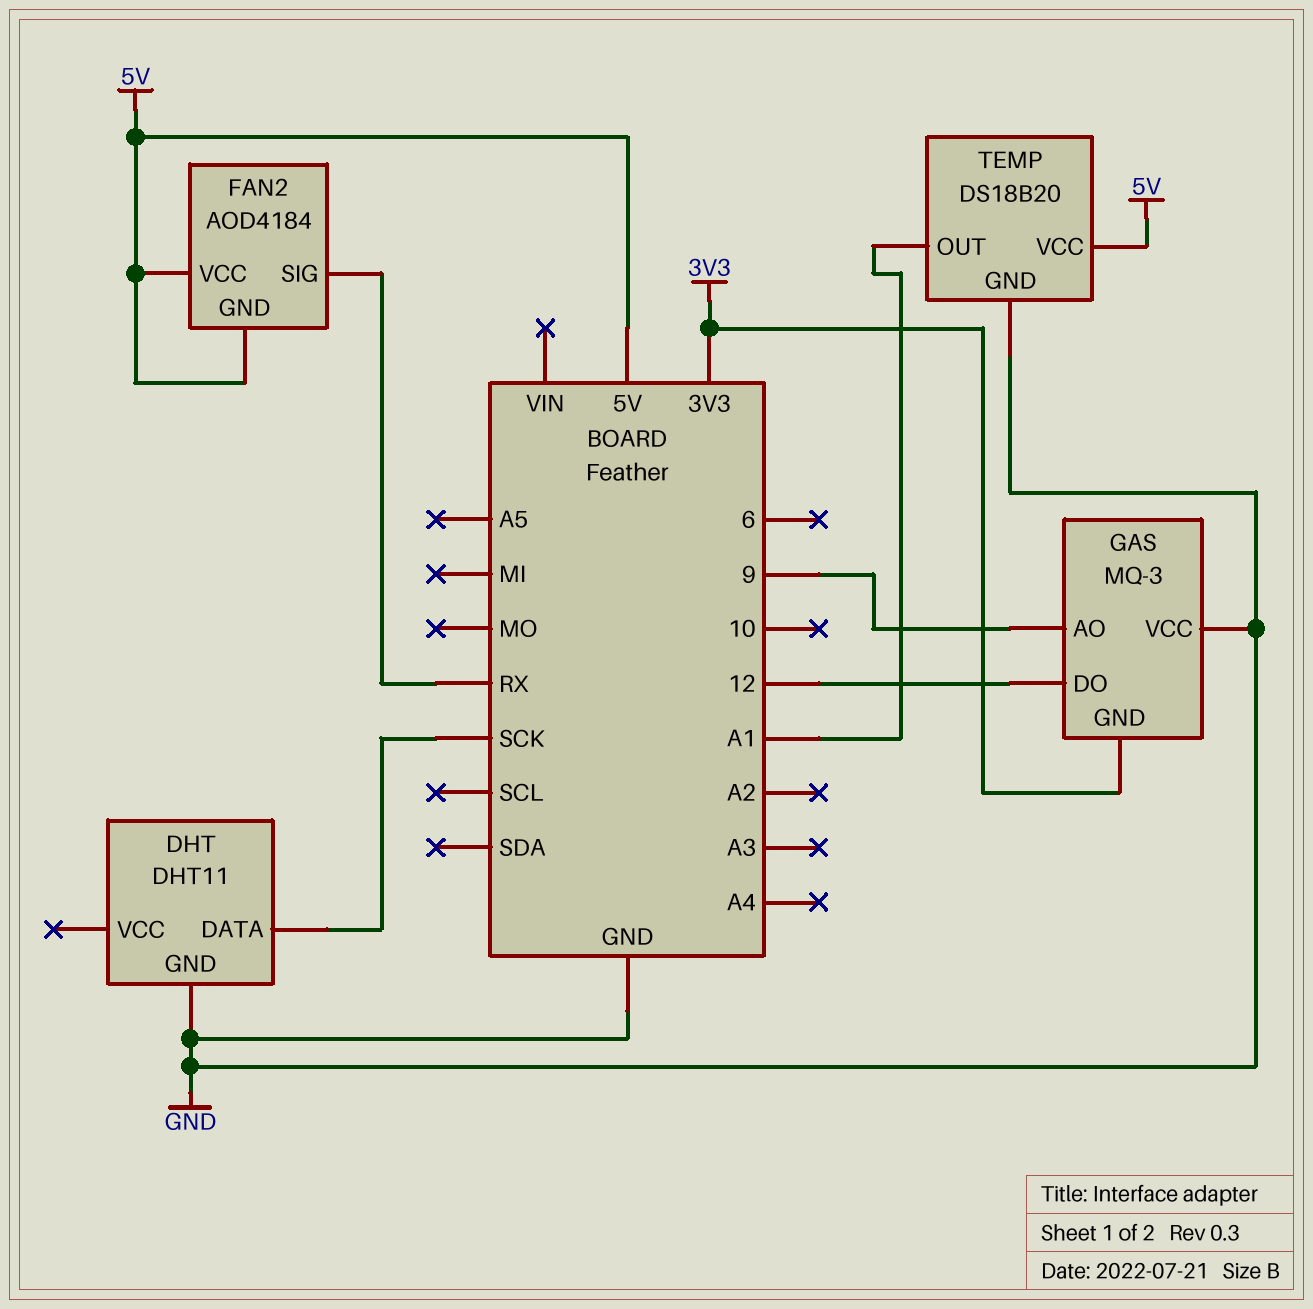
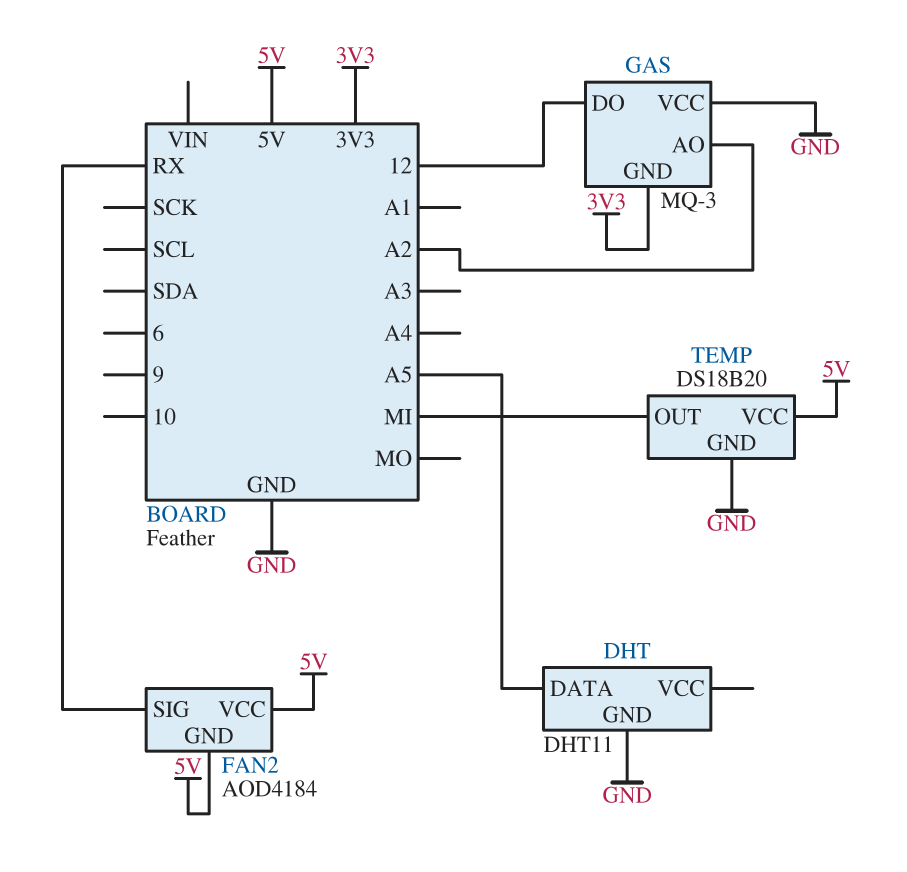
DHT pin DATA: SCK -> A5
GAS pin AO: 9 -> A2
TEMP pin OUT: A1 -> MI

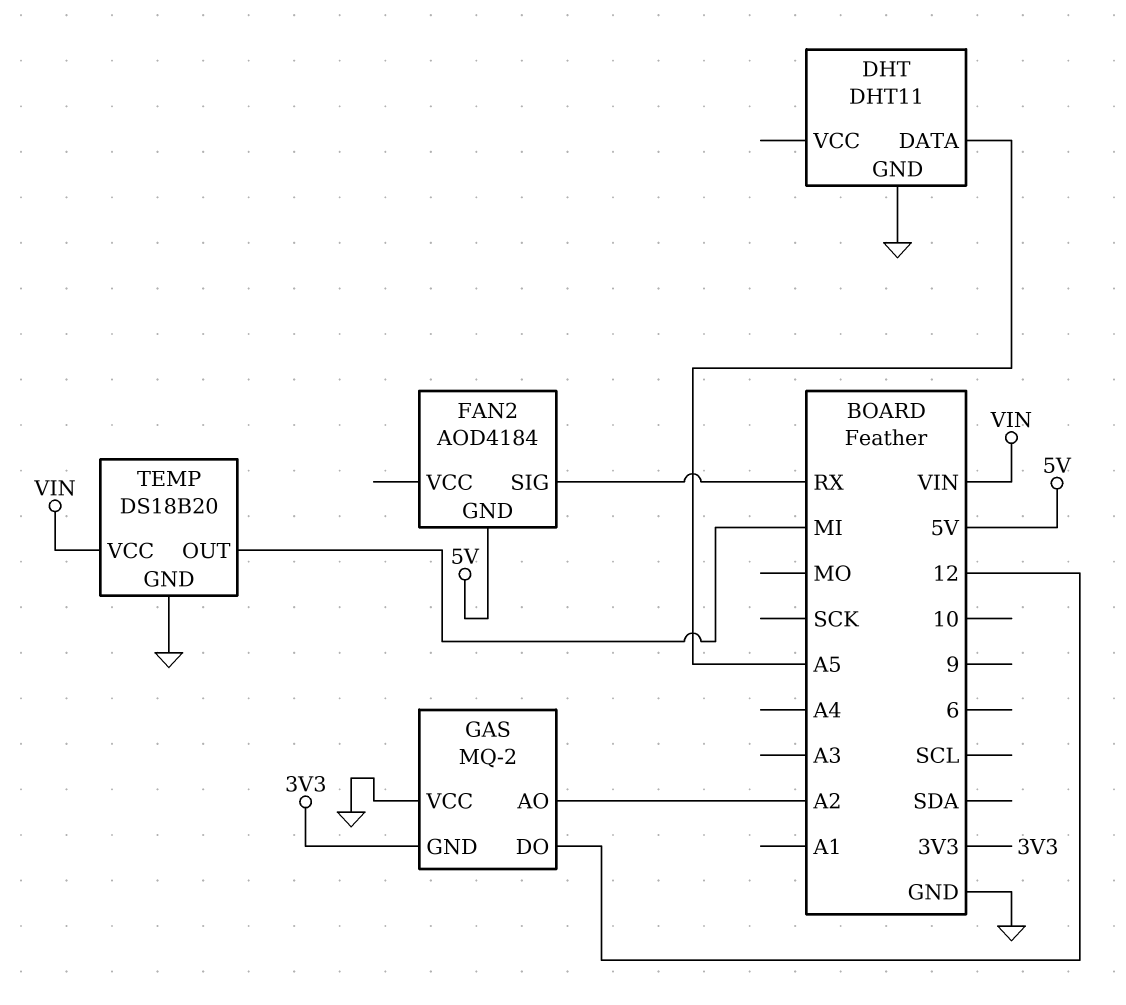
FAN2 pin VCC: 5V -> none
GAS: MQ-3 -> MQ-2
TEMP pin VCC: 5V -> VIN

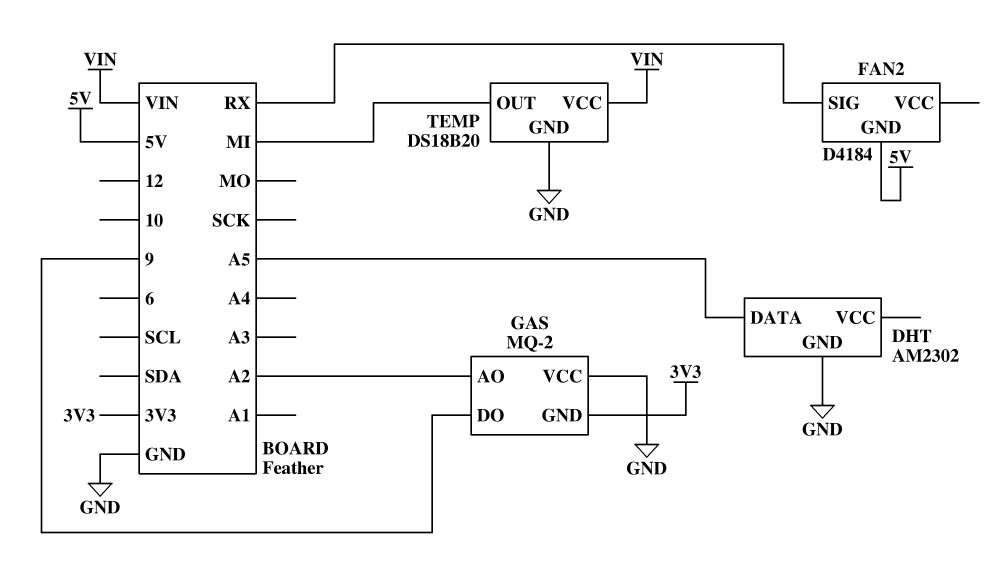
DHT: DHT11 -> AM2302
FAN2: AOD4184 -> D4184
GAS pin DO: 12 -> 9

